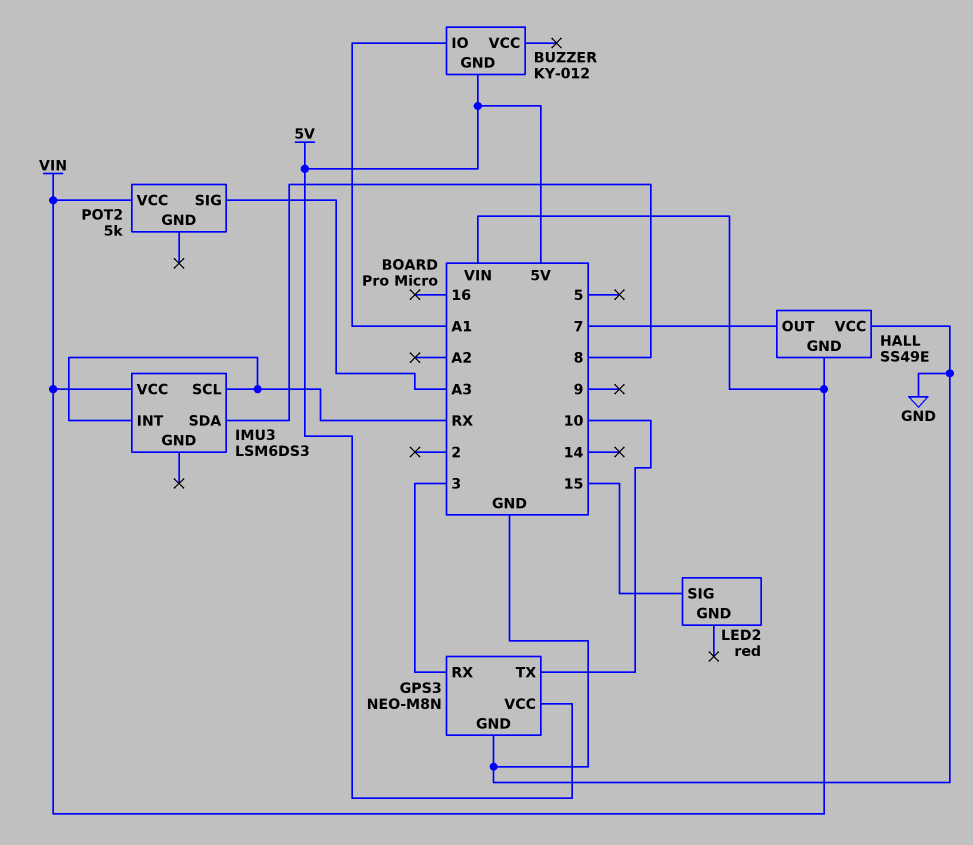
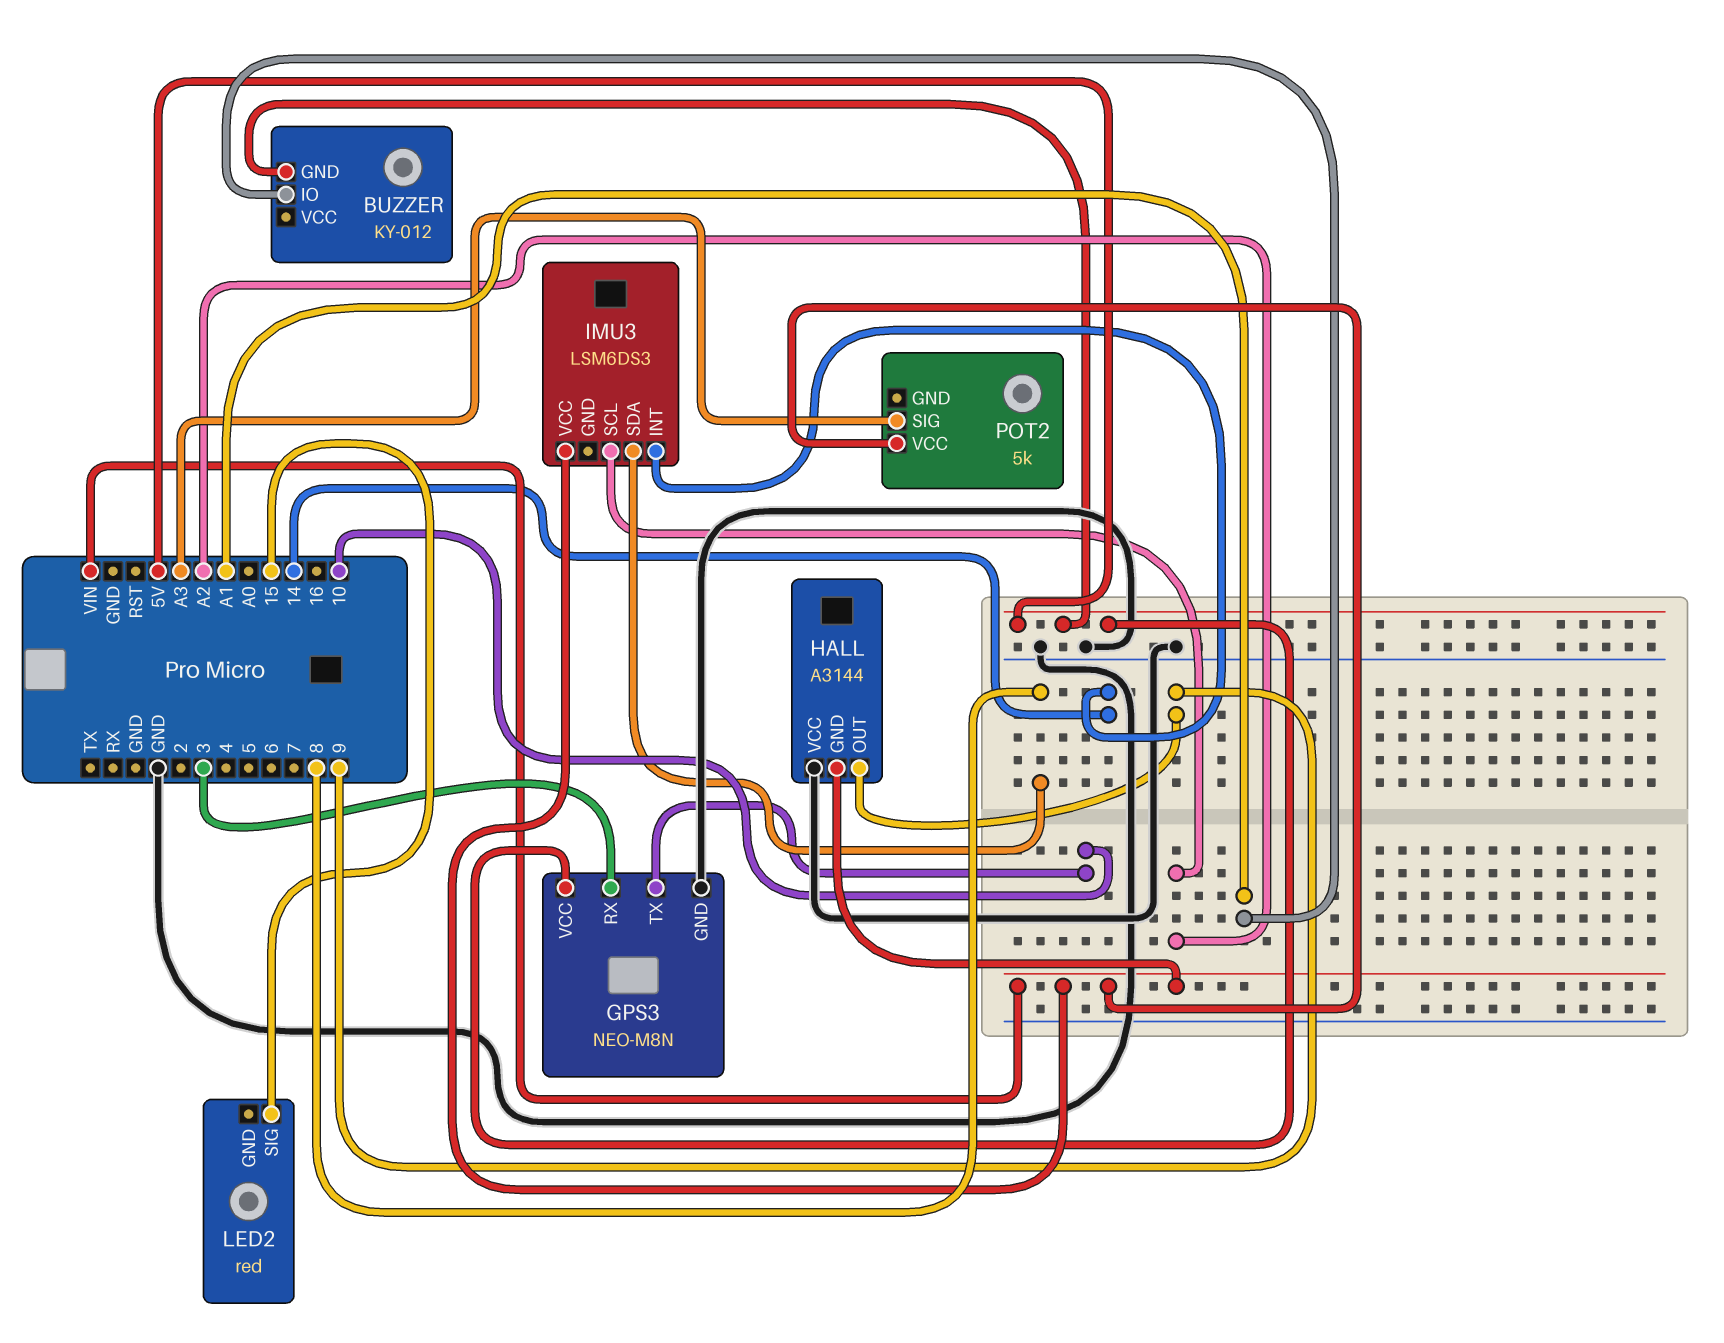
HALL: SS49E -> A3144
HALL pin OUT: 7 -> 9
IMU3 pin INT: RX -> 14
IMU3 pin SCL: RX -> A2

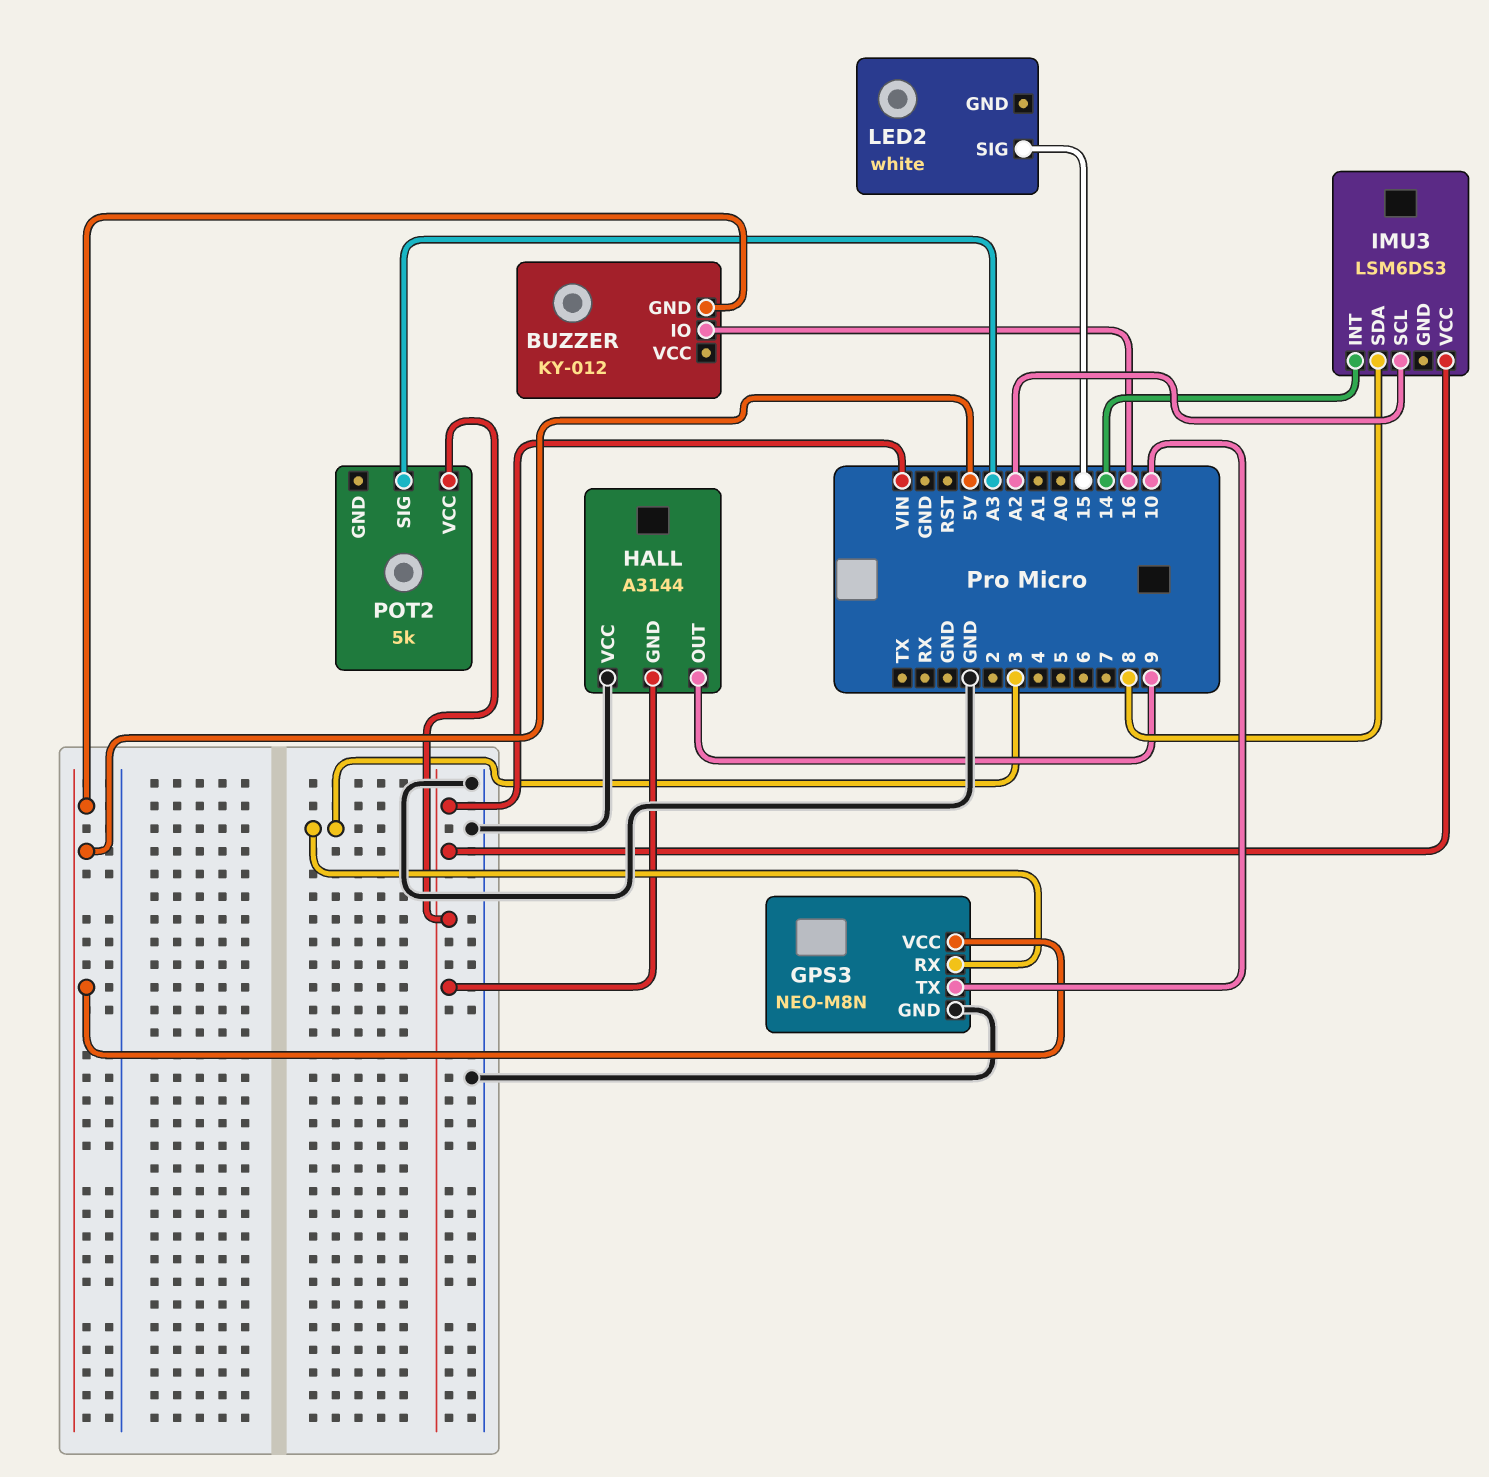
BUZZER pin IO: A1 -> 16
LED2: red -> white

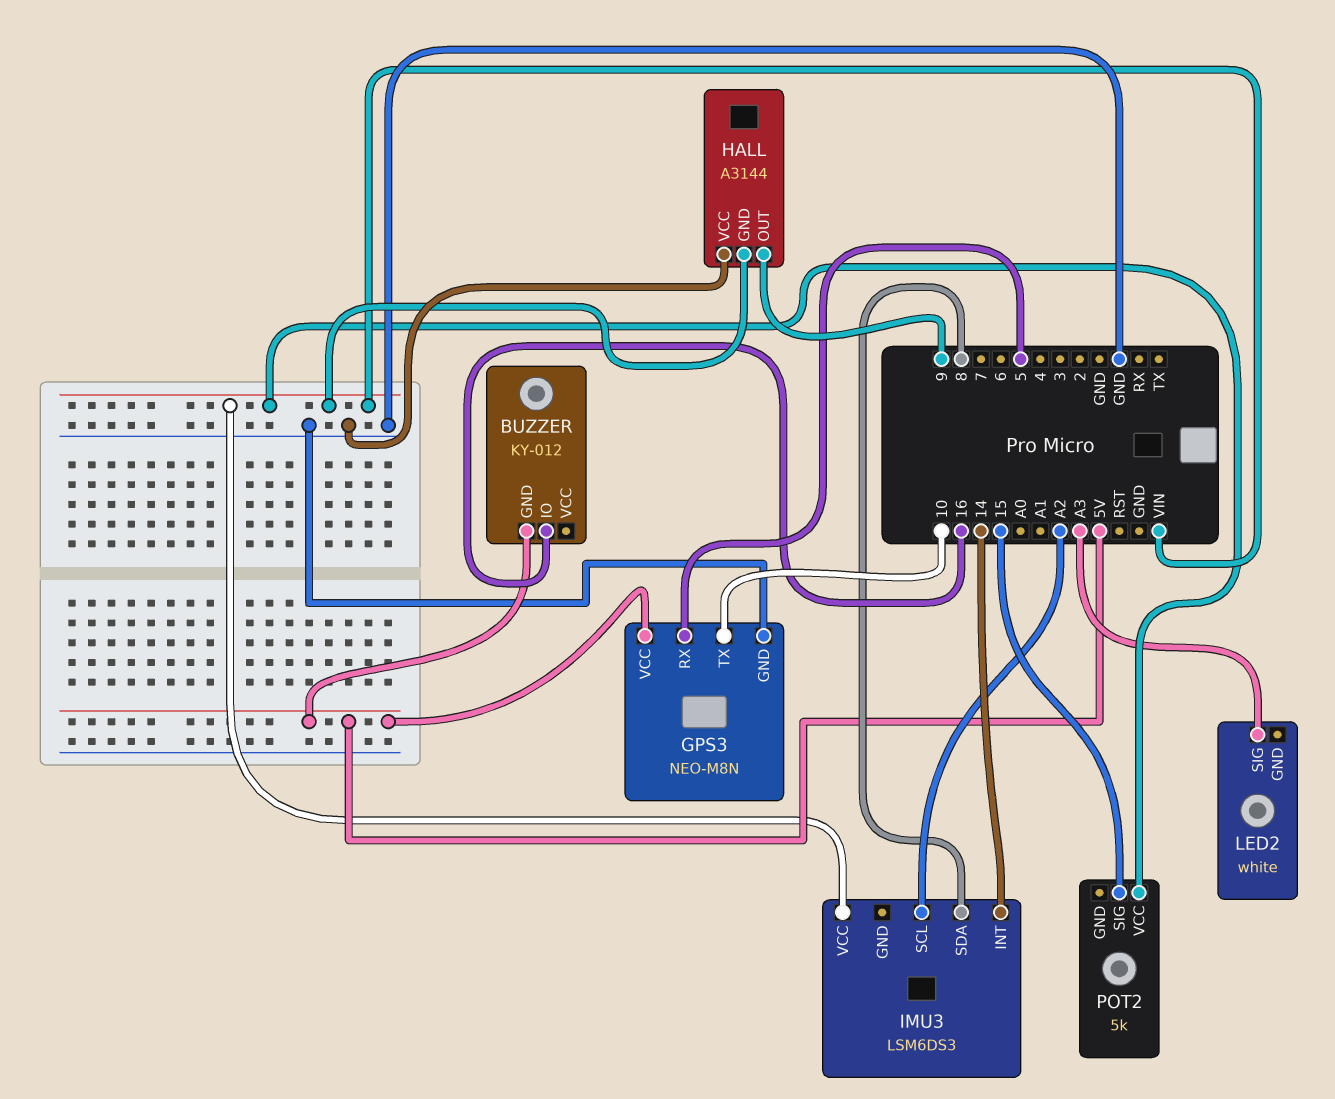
GPS3 pin RX: 3 -> 5
LED2 pin SIG: 15 -> A3
POT2 pin SIG: A3 -> 15

